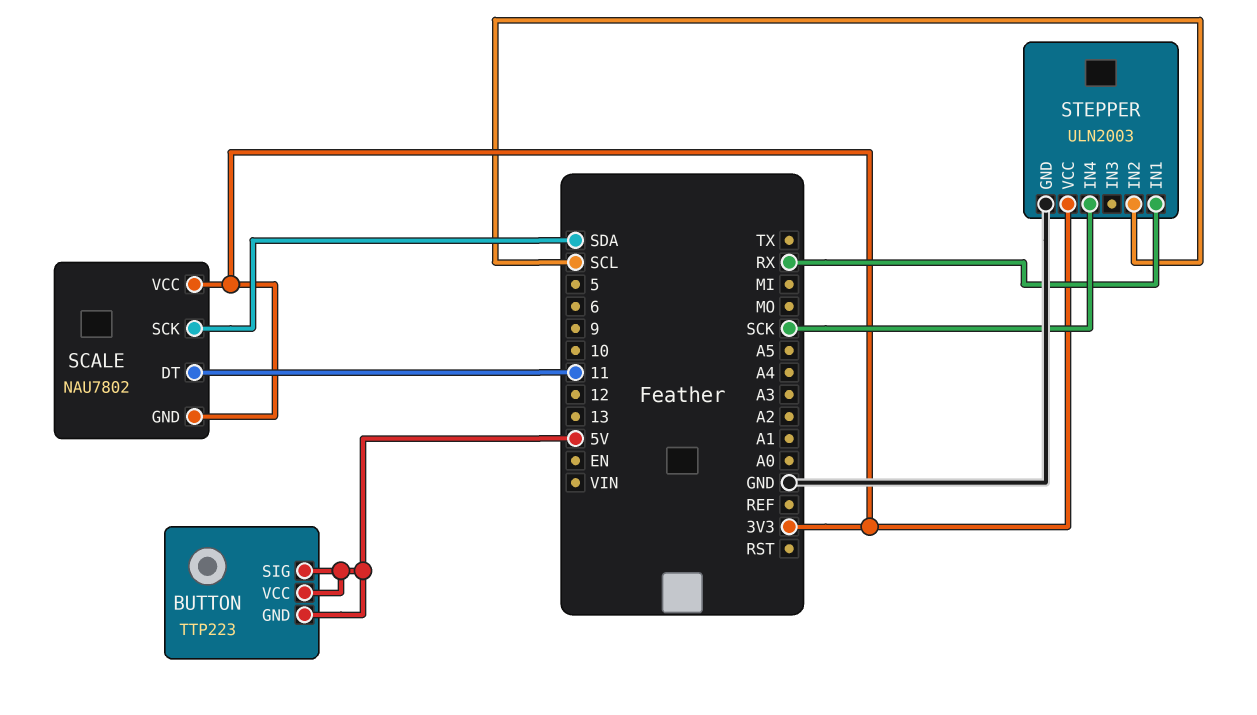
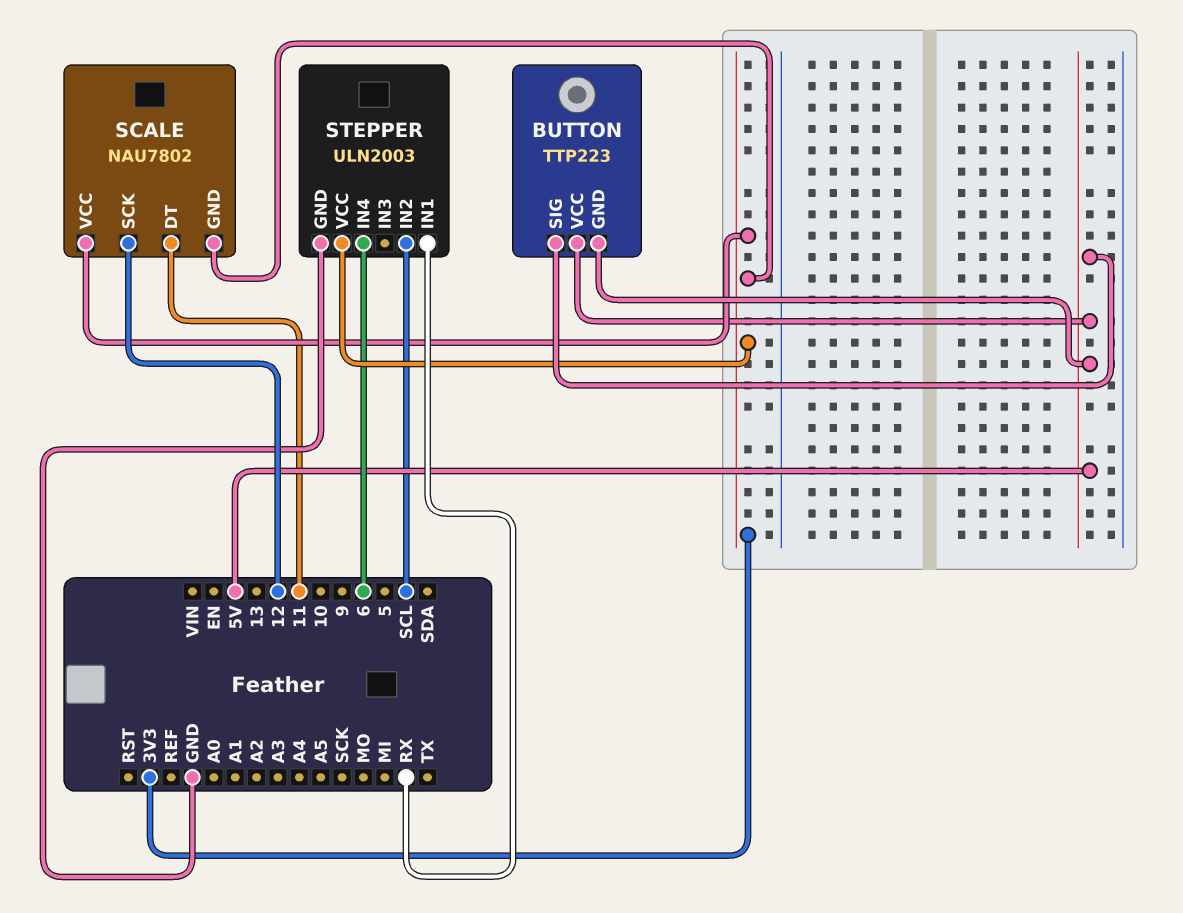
SCALE pin SCK: SDA -> 12
STEPPER pin IN4: SCK -> 6

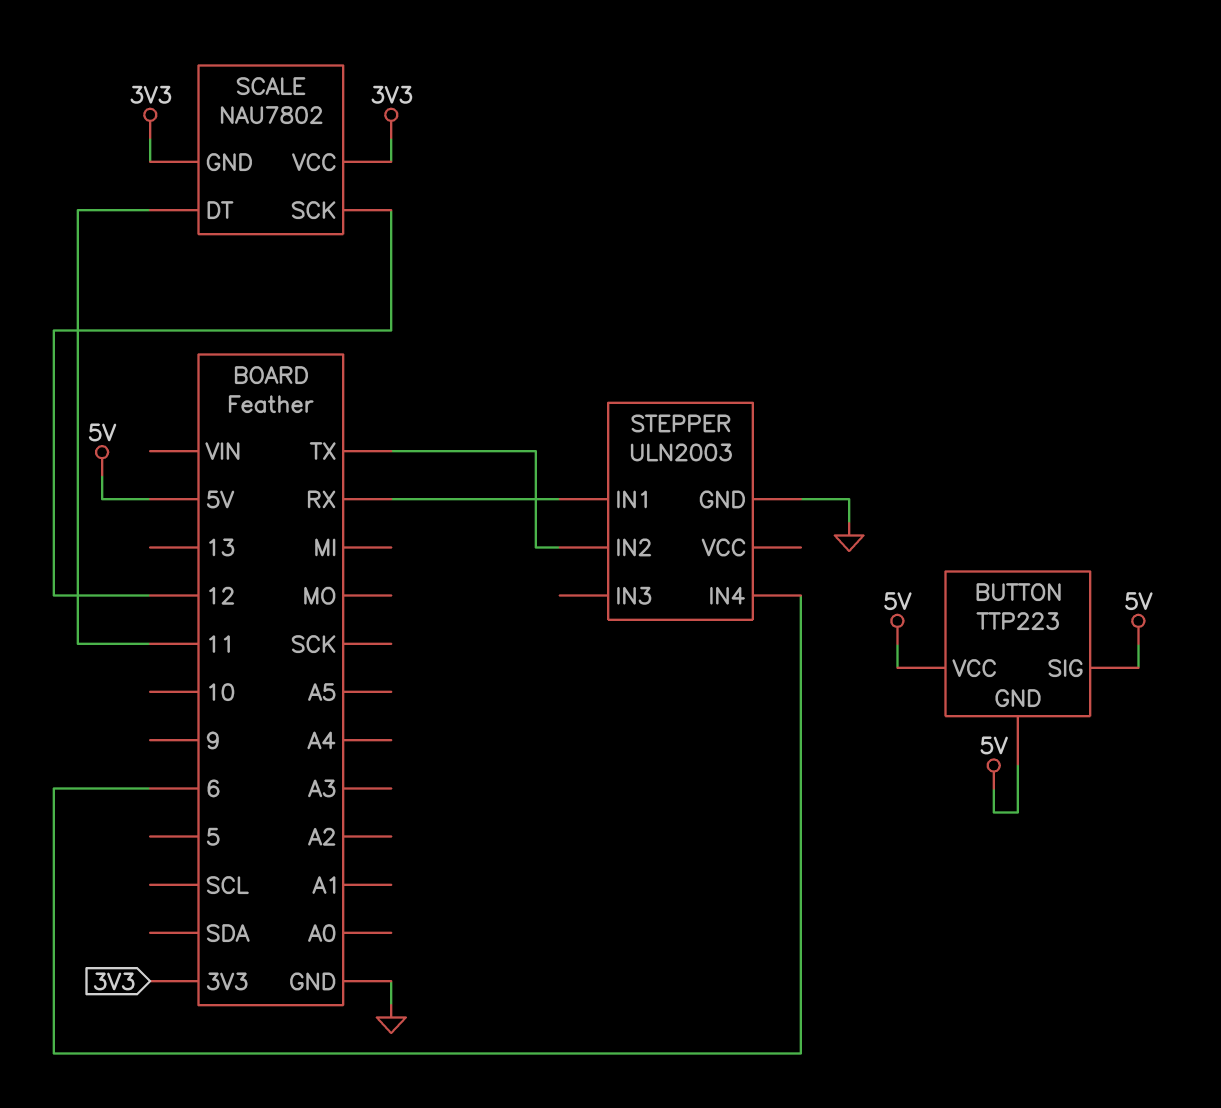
STEPPER pin IN2: SCL -> TX
STEPPER pin VCC: 3V3 -> none

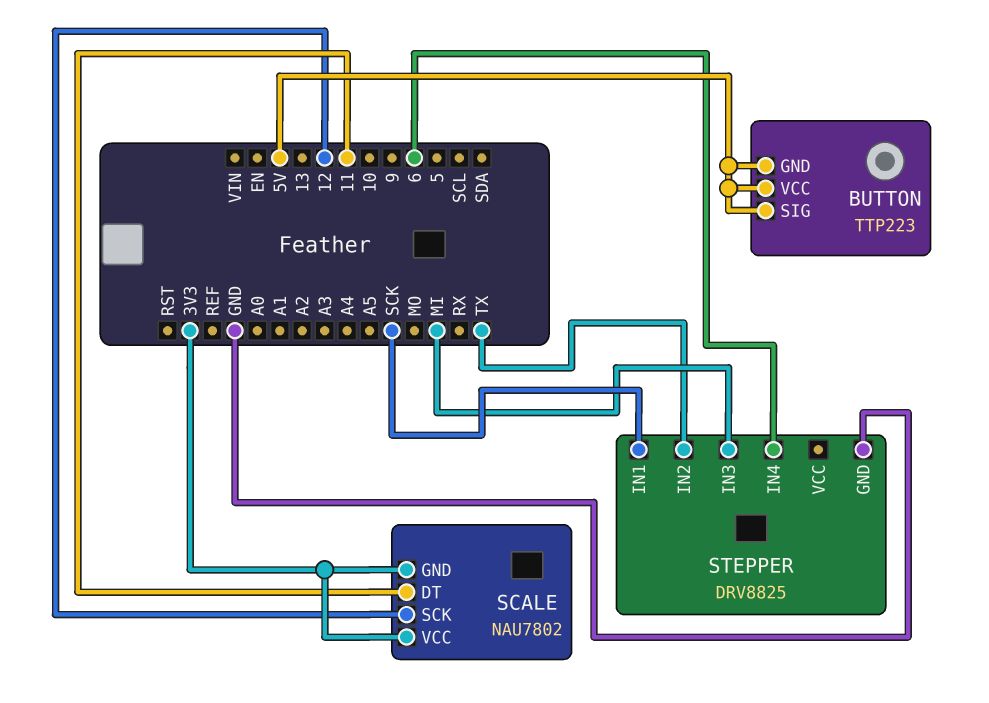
STEPPER: ULN2003 -> DRV8825
STEPPER pin IN1: RX -> SCK
STEPPER pin IN3: none -> MI

